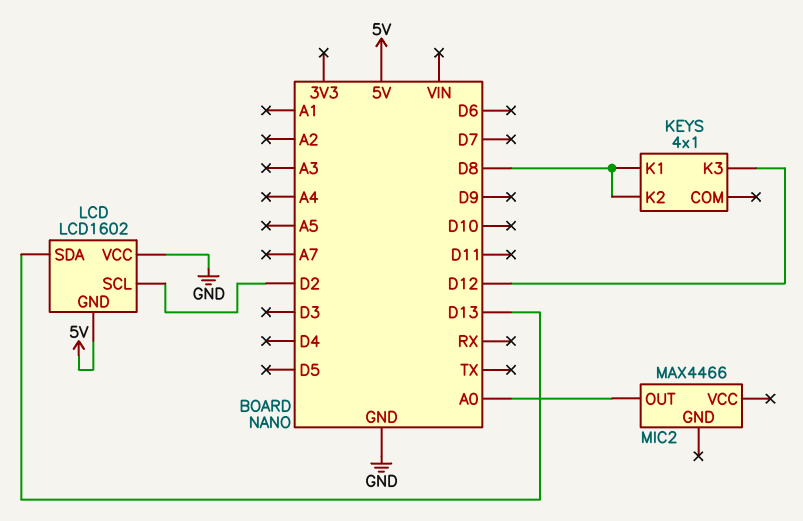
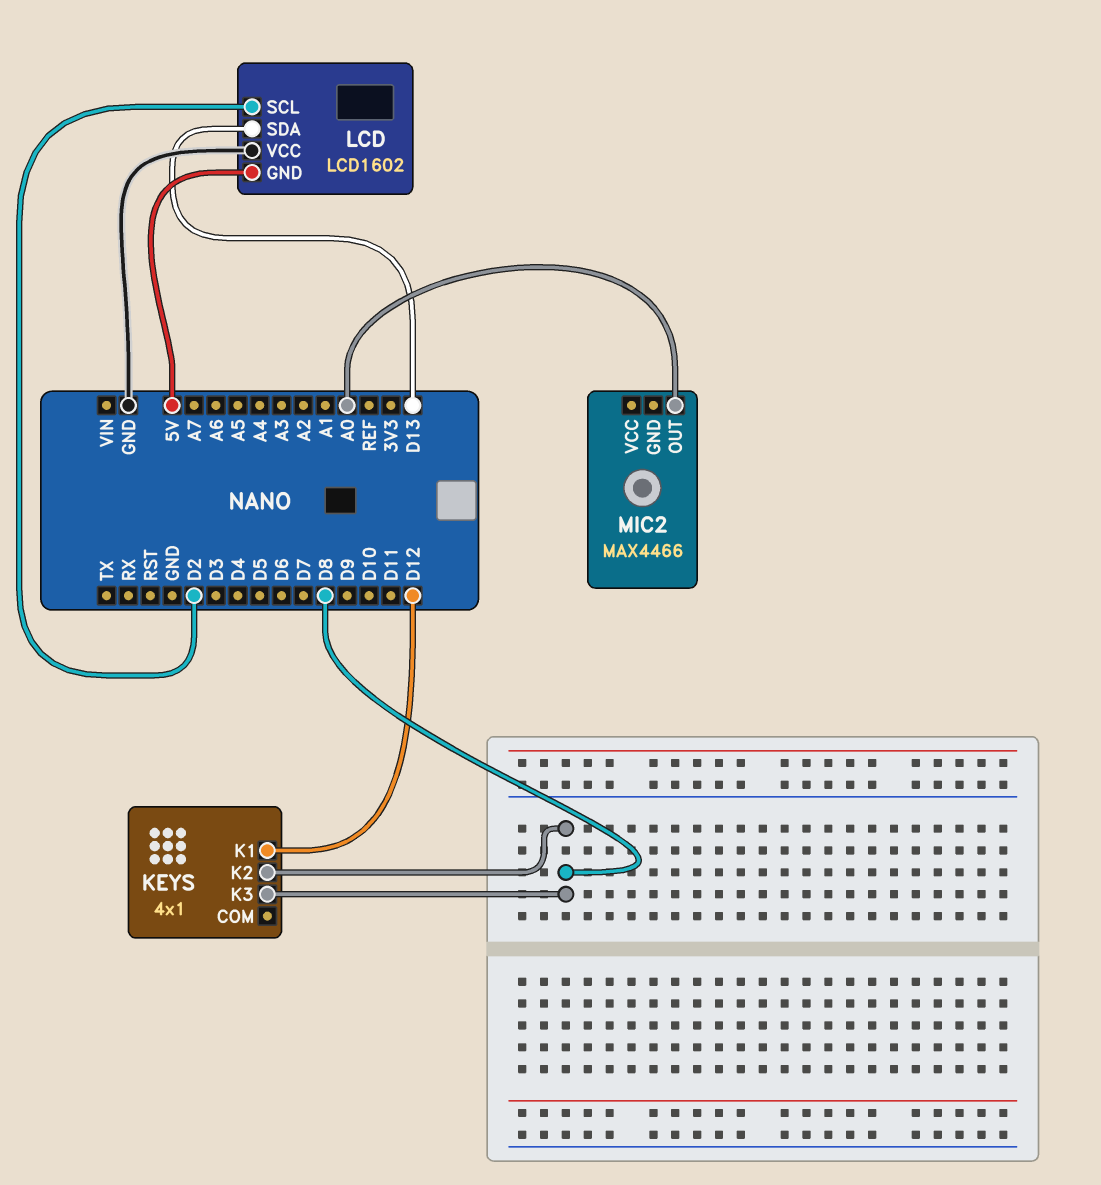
KEYS pin K1: D8 -> D12
KEYS pin K3: D12 -> D8

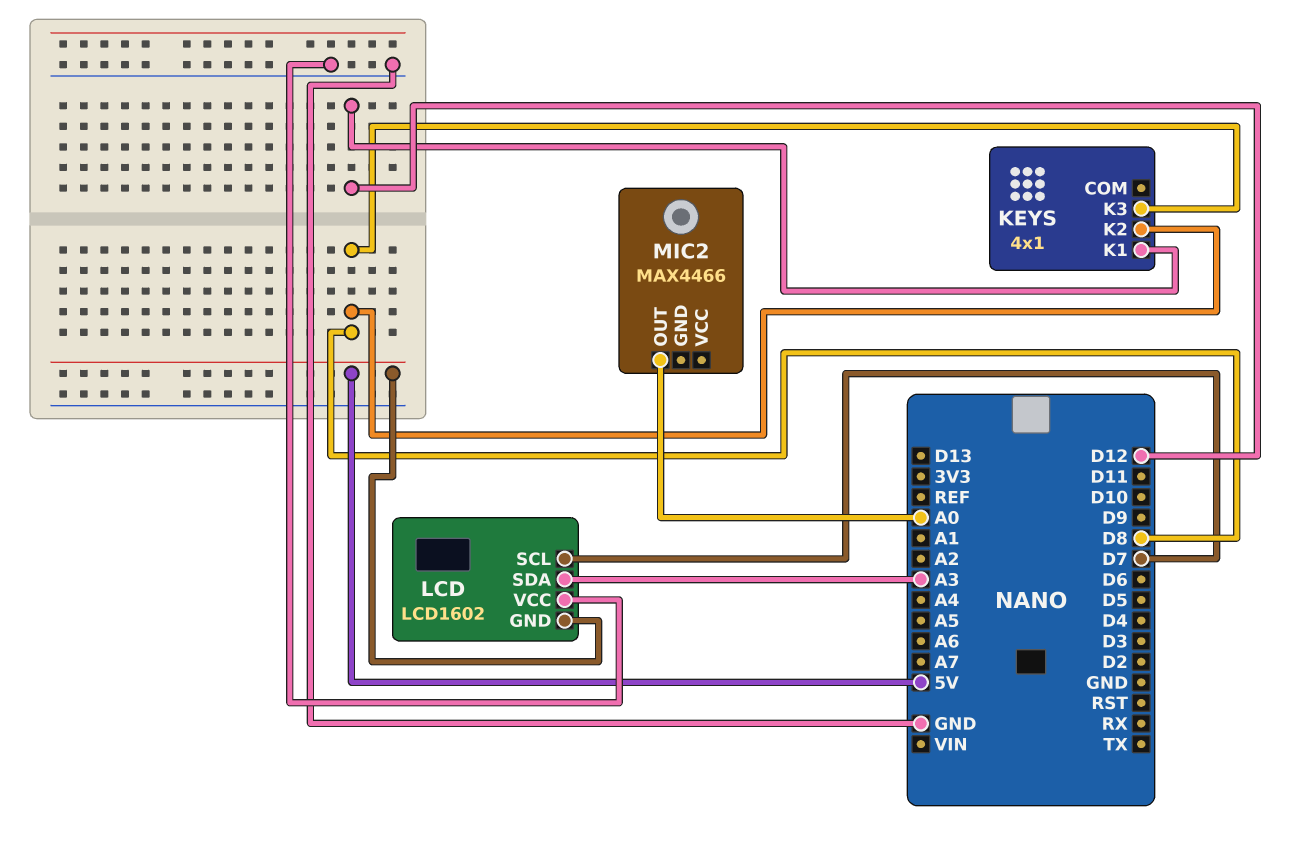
LCD pin SCL: D2 -> D7
LCD pin SDA: D13 -> A3

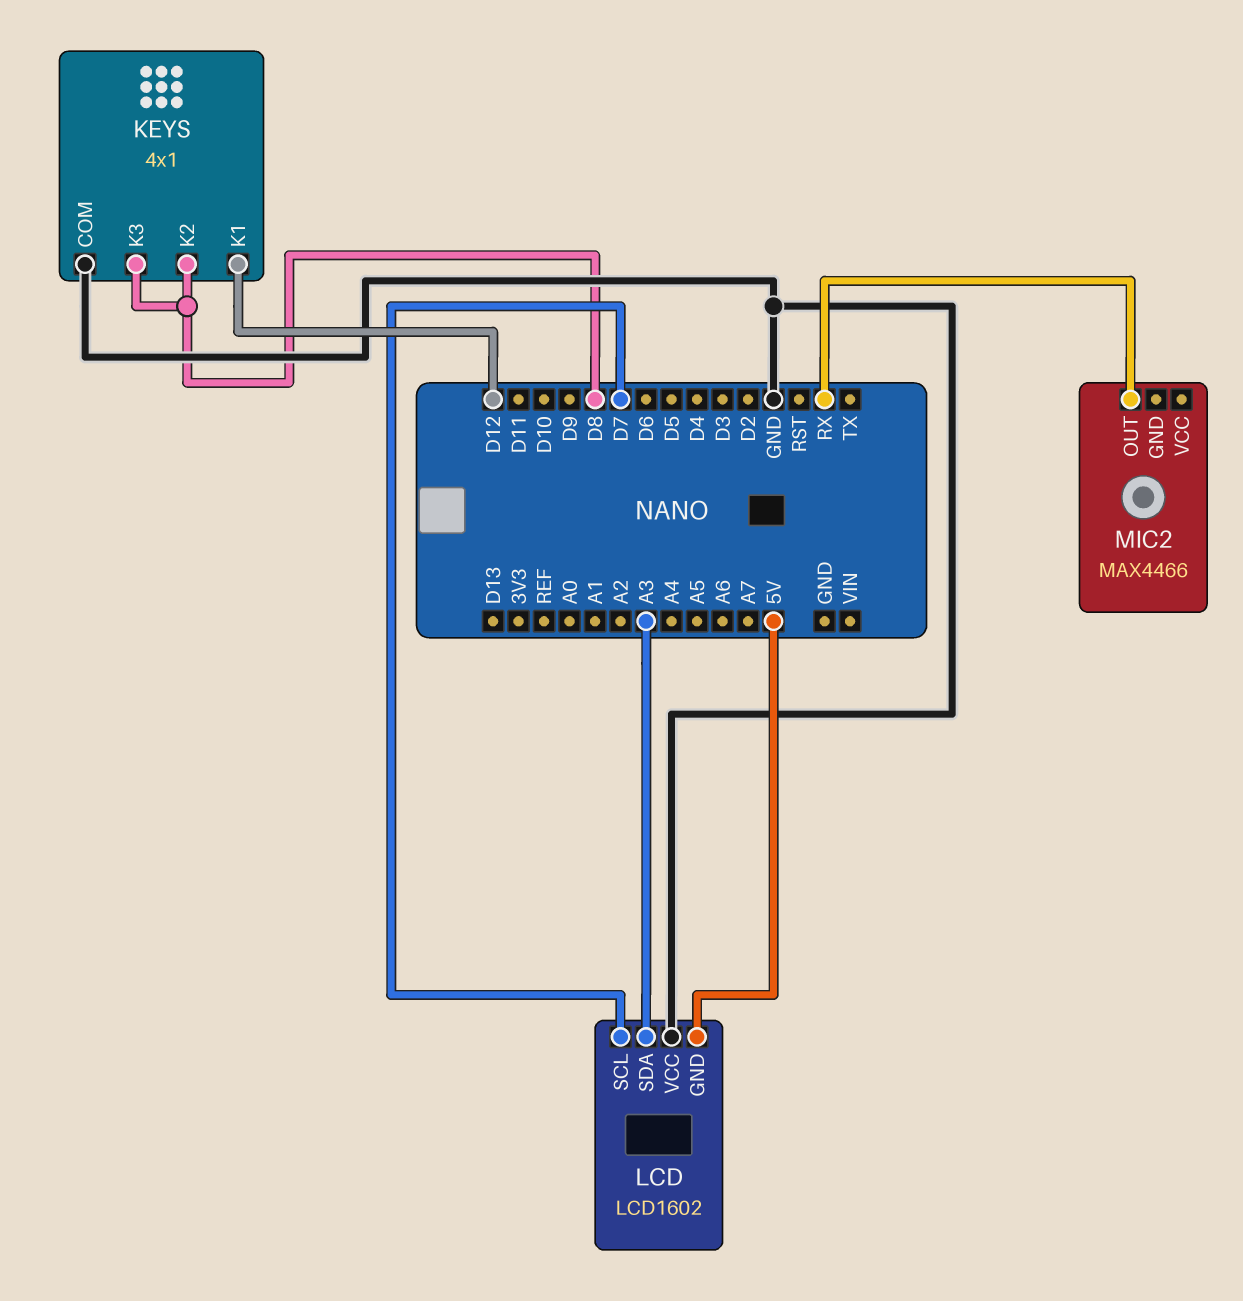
KEYS pin COM: none -> GND
MIC2 pin OUT: A0 -> RX

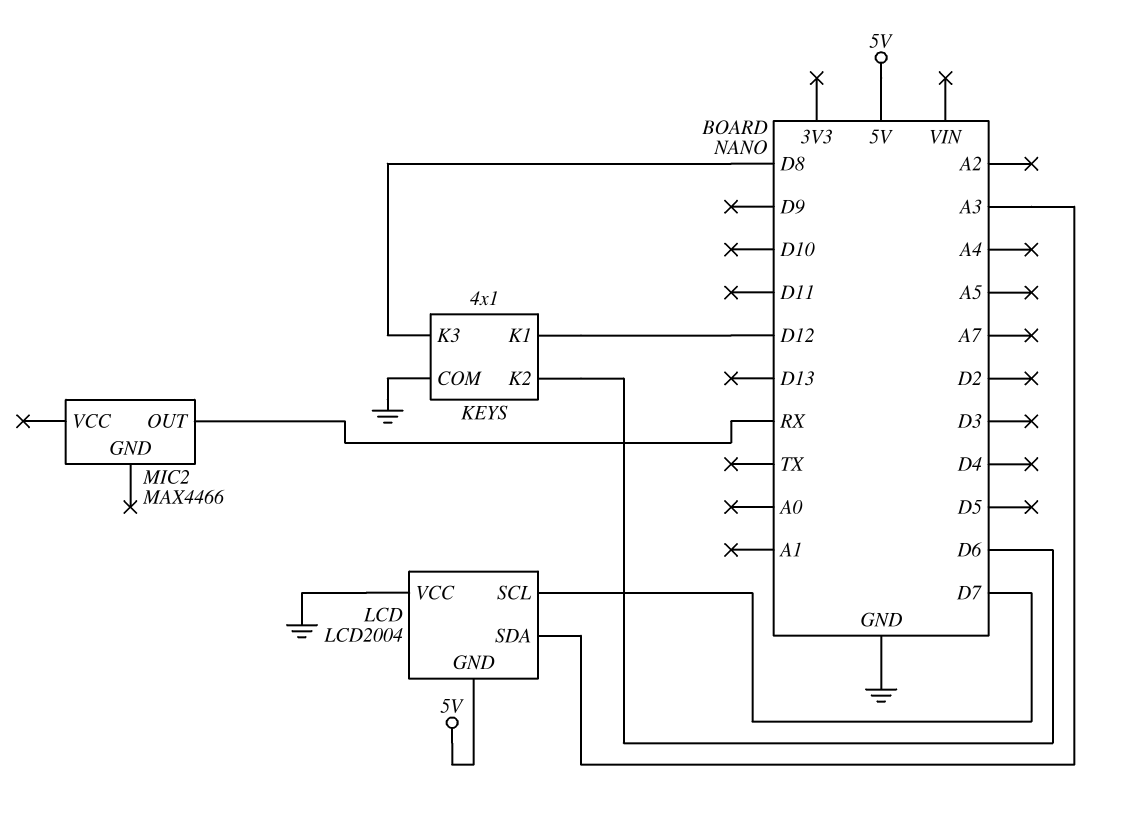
KEYS pin K2: D8 -> D6
LCD: LCD1602 -> LCD2004

